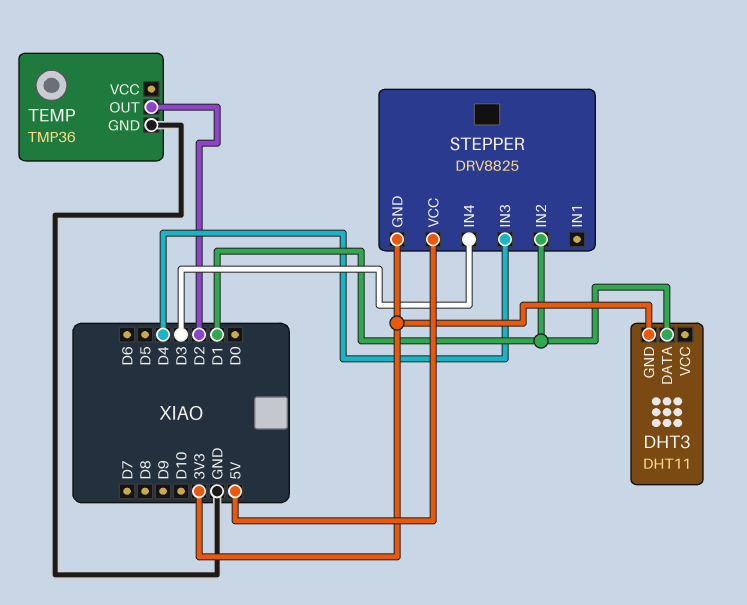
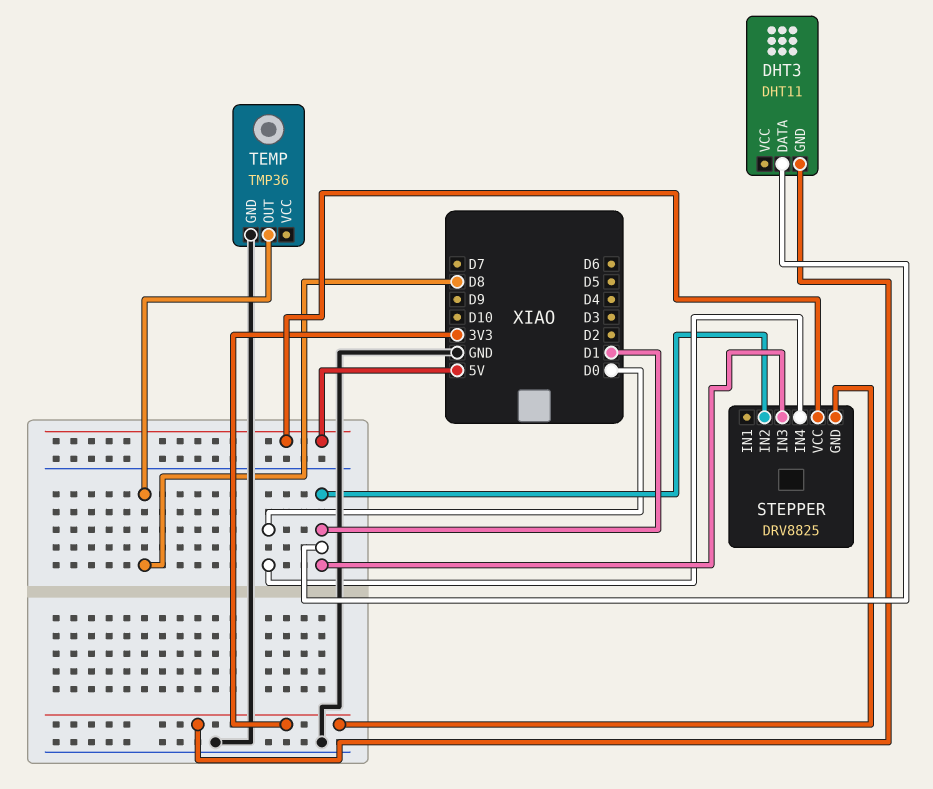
STEPPER pin IN3: D4 -> D1
STEPPER pin IN4: D3 -> D0
TEMP pin OUT: D2 -> D8

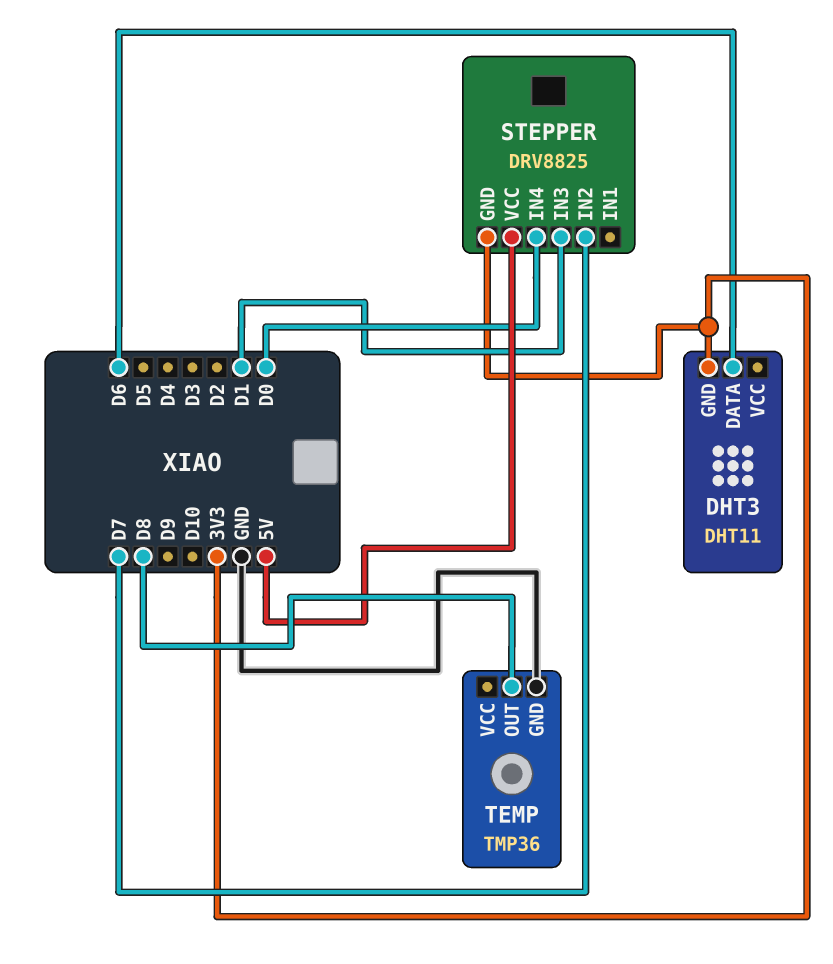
DHT3 pin DATA: D1 -> D6
STEPPER pin IN2: D1 -> D7

